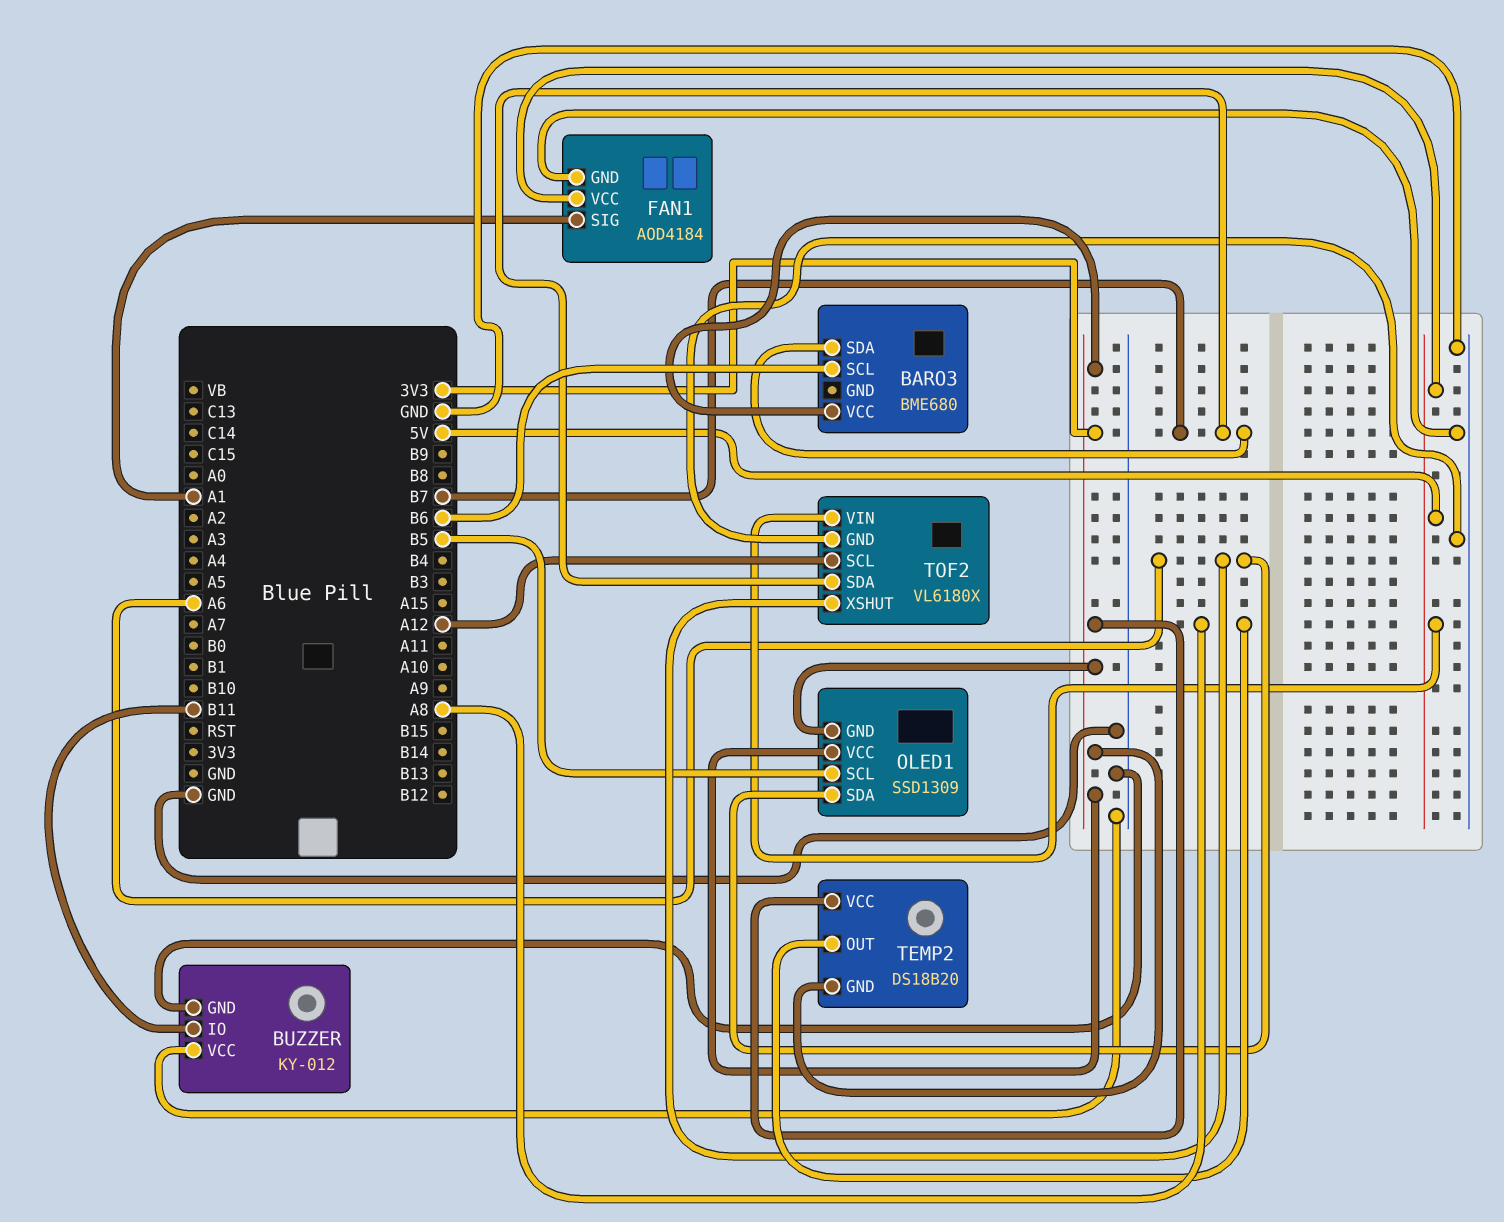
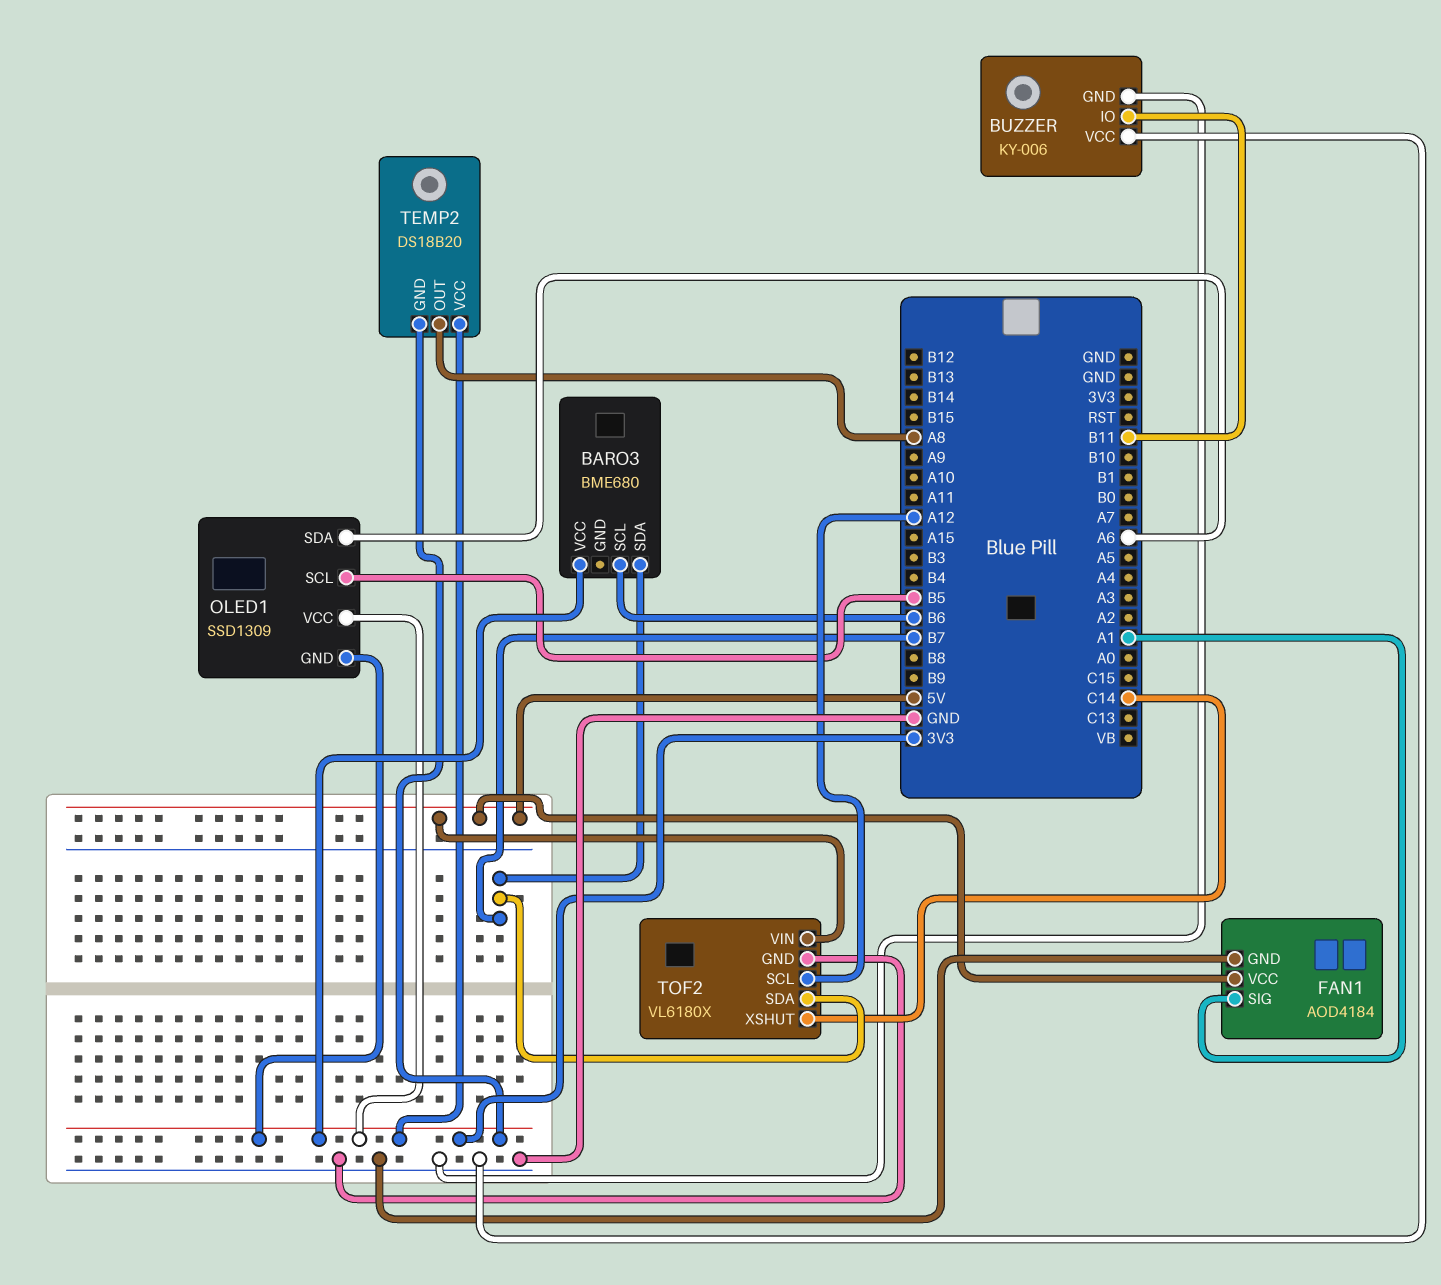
BUZZER: KY-012 -> KY-006
TOF2 pin XSHUT: A6 -> C14

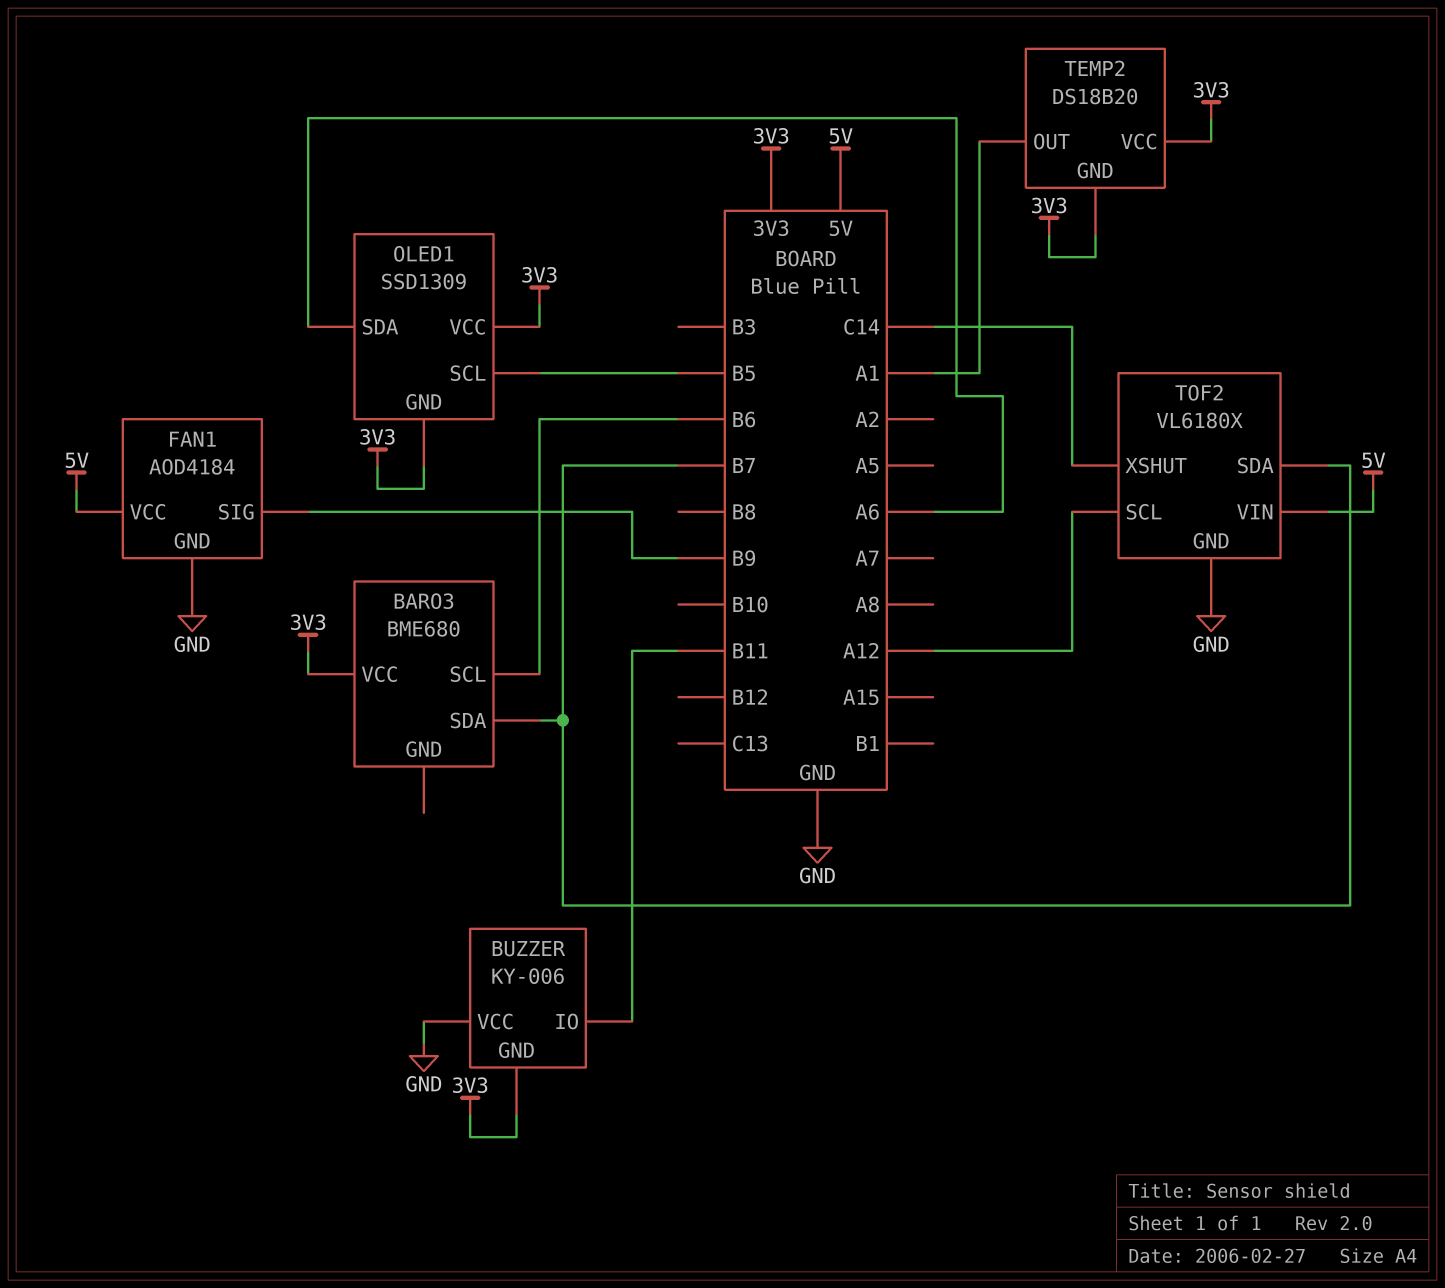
BUZZER pin GND: GND -> 3V3
FAN1 pin SIG: A1 -> B9
TEMP2 pin OUT: A8 -> A1

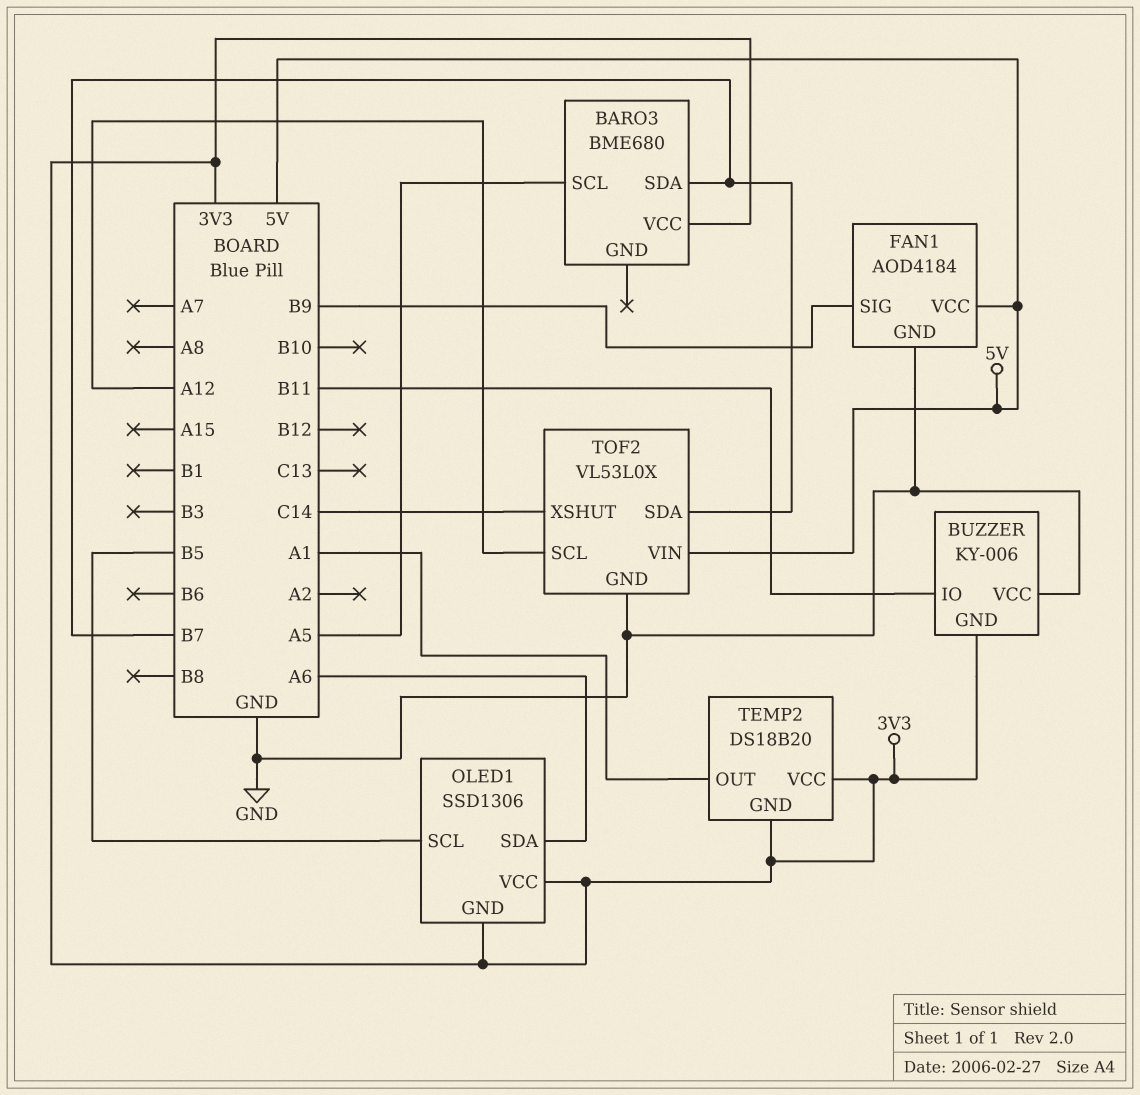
BARO3 pin SCL: B6 -> A5
OLED1: SSD1309 -> SSD1306
TOF2: VL6180X -> VL53L0X

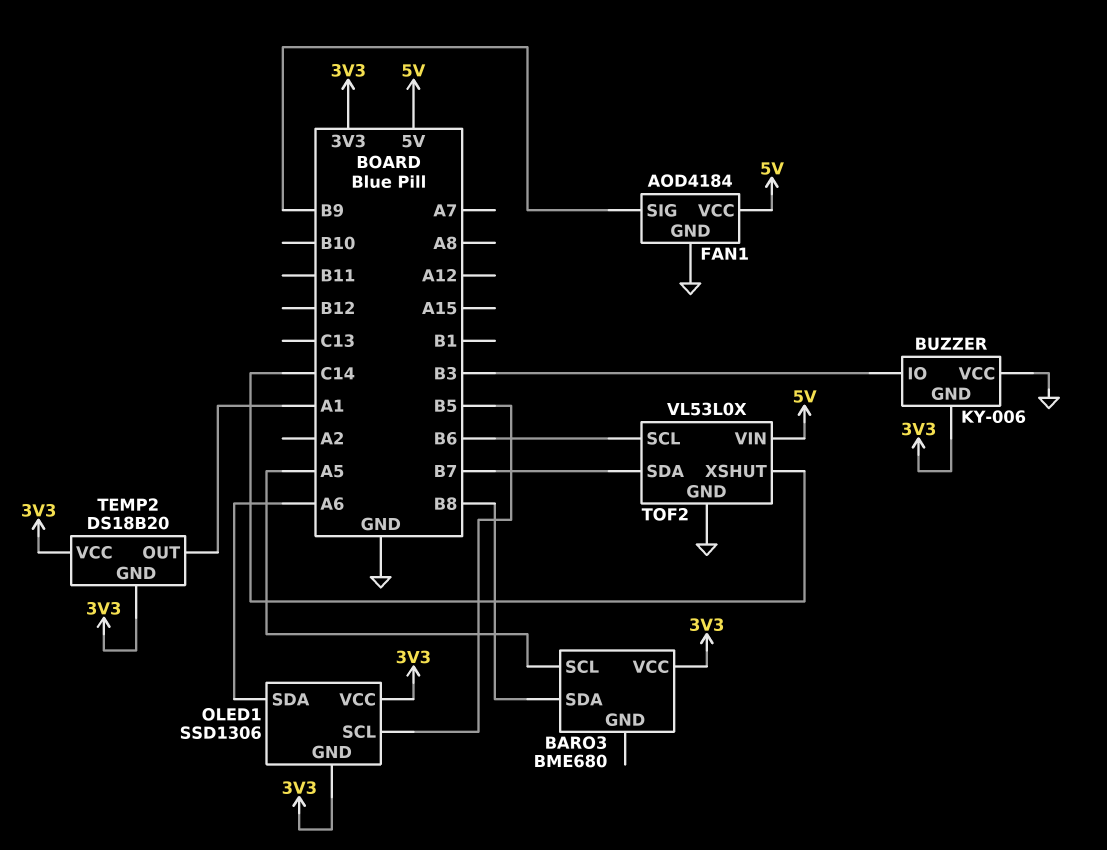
BARO3 pin SDA: B7 -> B8
BUZZER pin IO: B11 -> B3
TOF2 pin SCL: A12 -> B6

